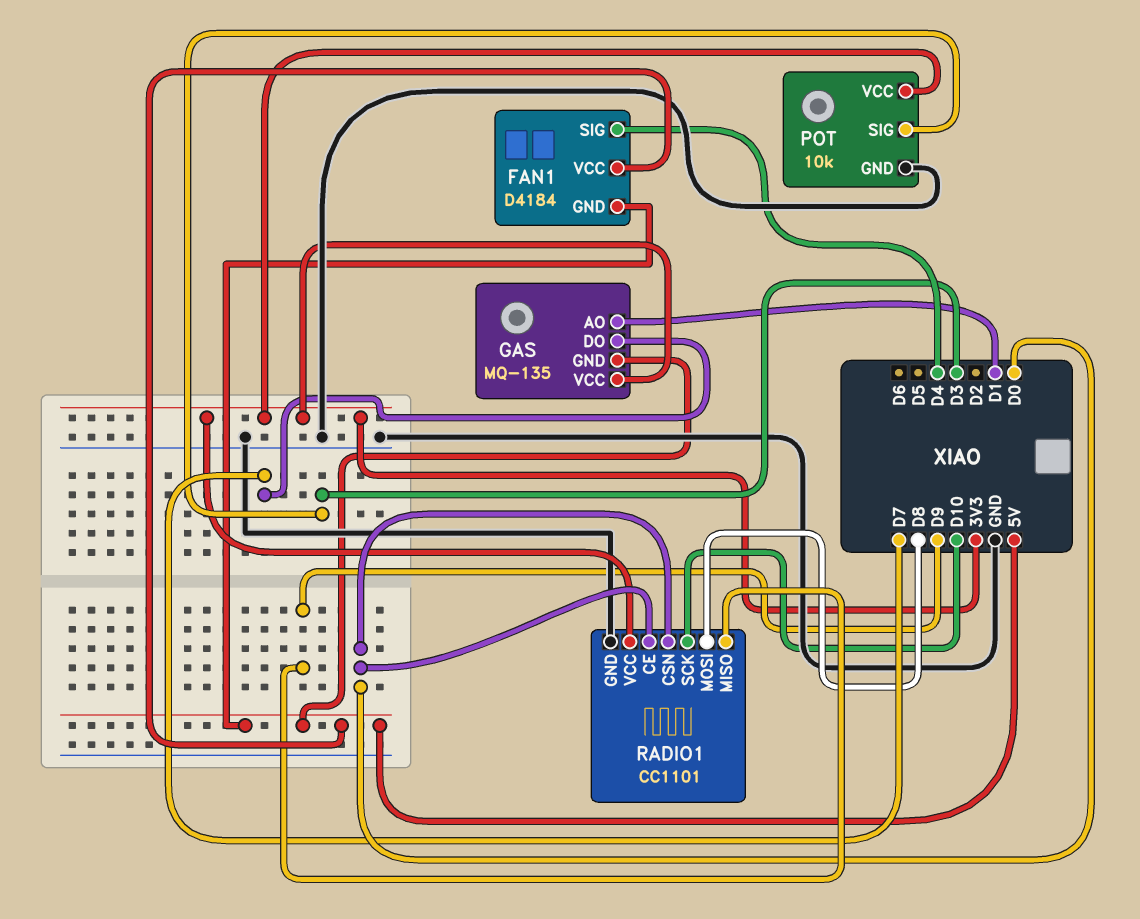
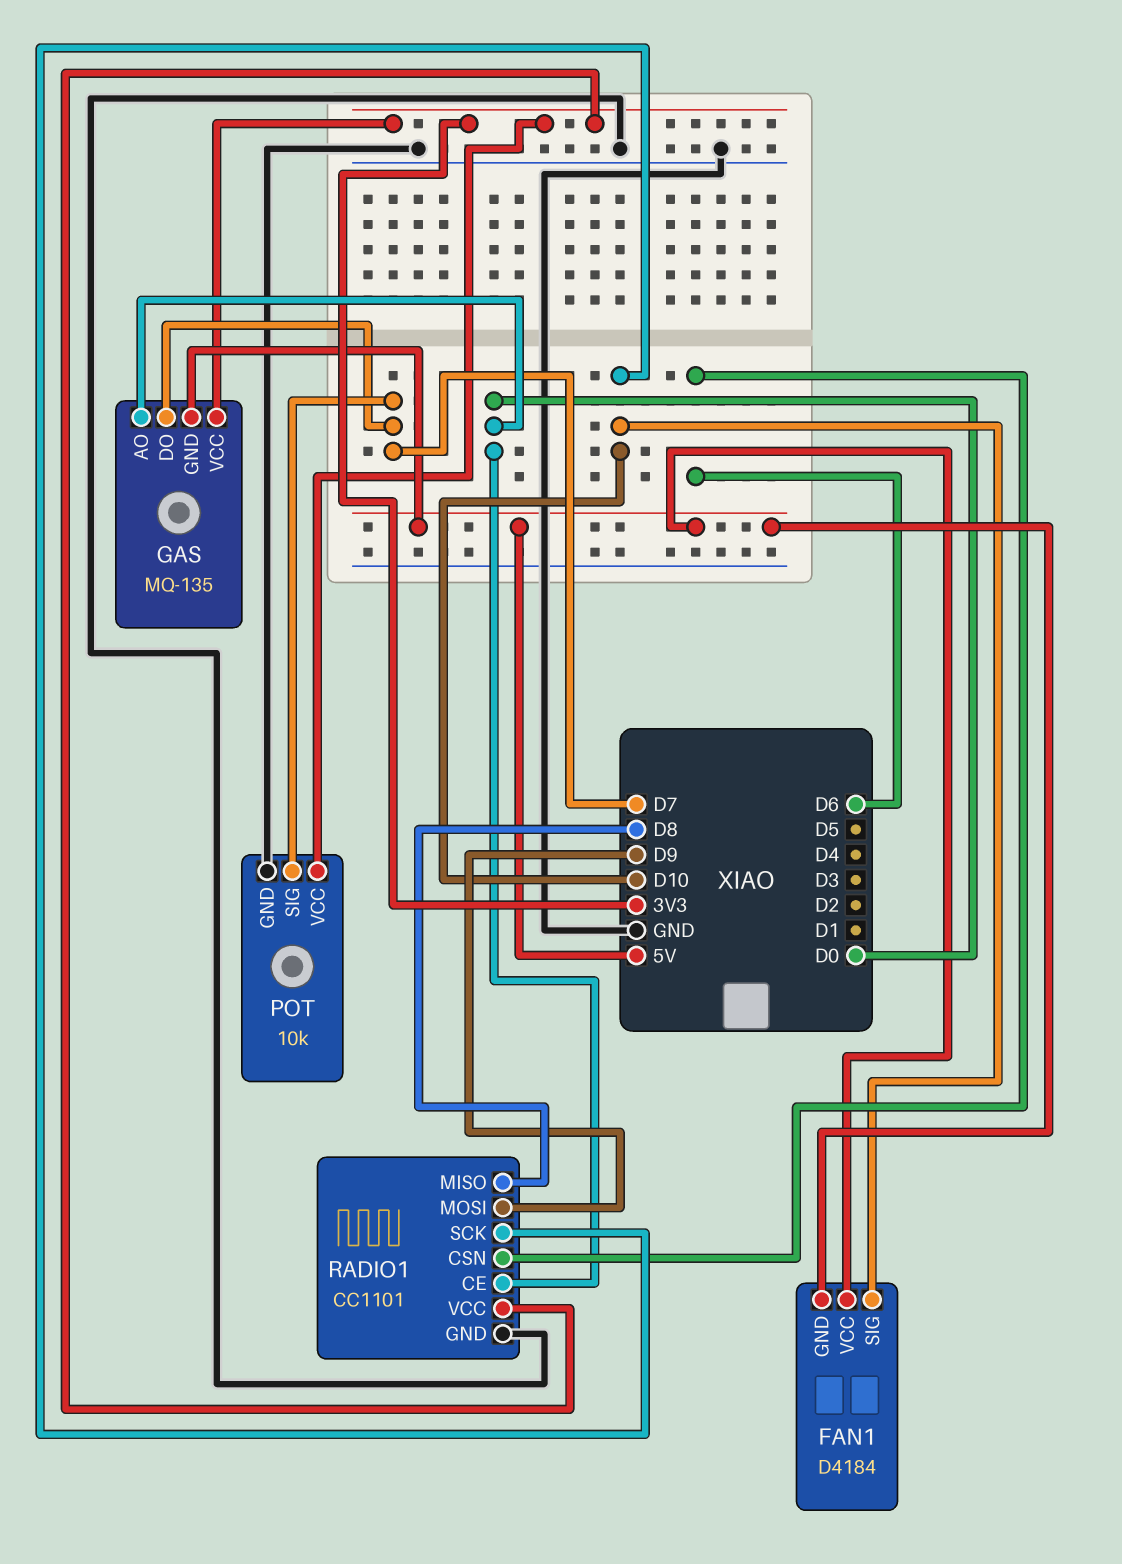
FAN1 pin SIG: D4 -> D10
GAS pin AO: D1 -> D0
POT pin SIG: D3 -> D7
RADIO1 pin CSN: D0 -> D6
RADIO1 pin MISO: D9 -> D8
RADIO1 pin MOSI: D8 -> D9

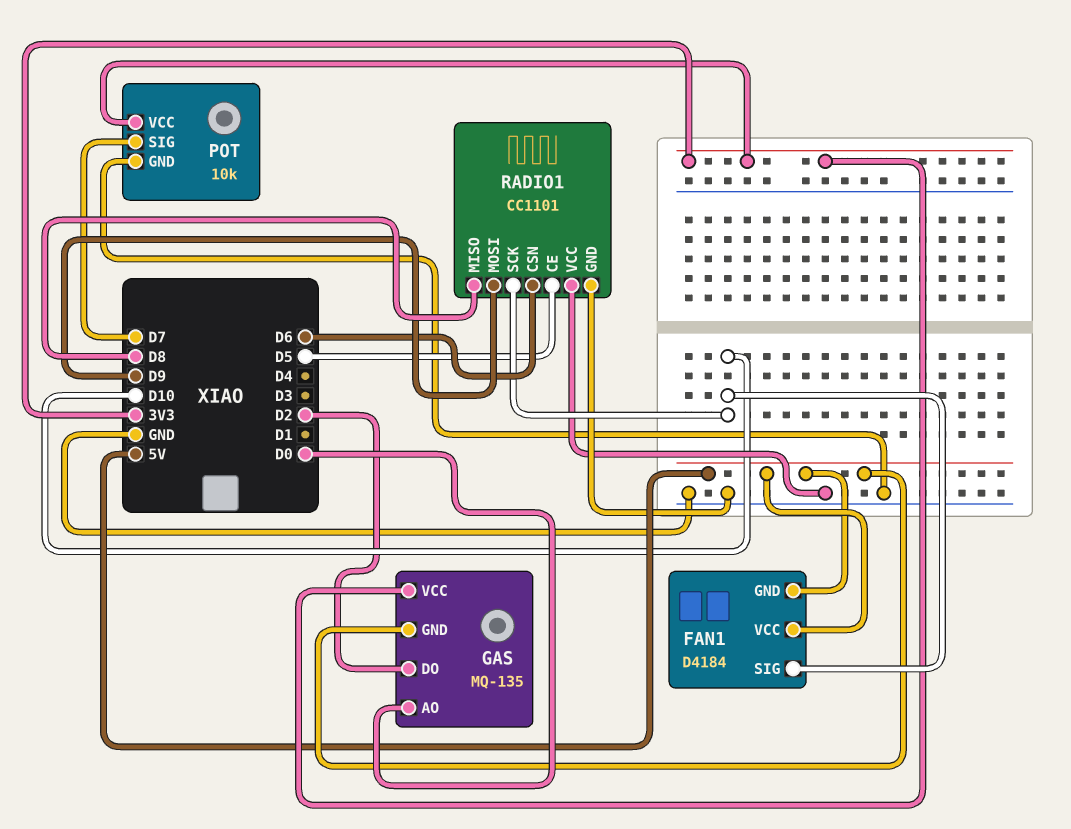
GAS pin DO: D7 -> D2
RADIO1 pin CE: D0 -> D5
RADIO1 pin VCC: 3V3 -> GND

